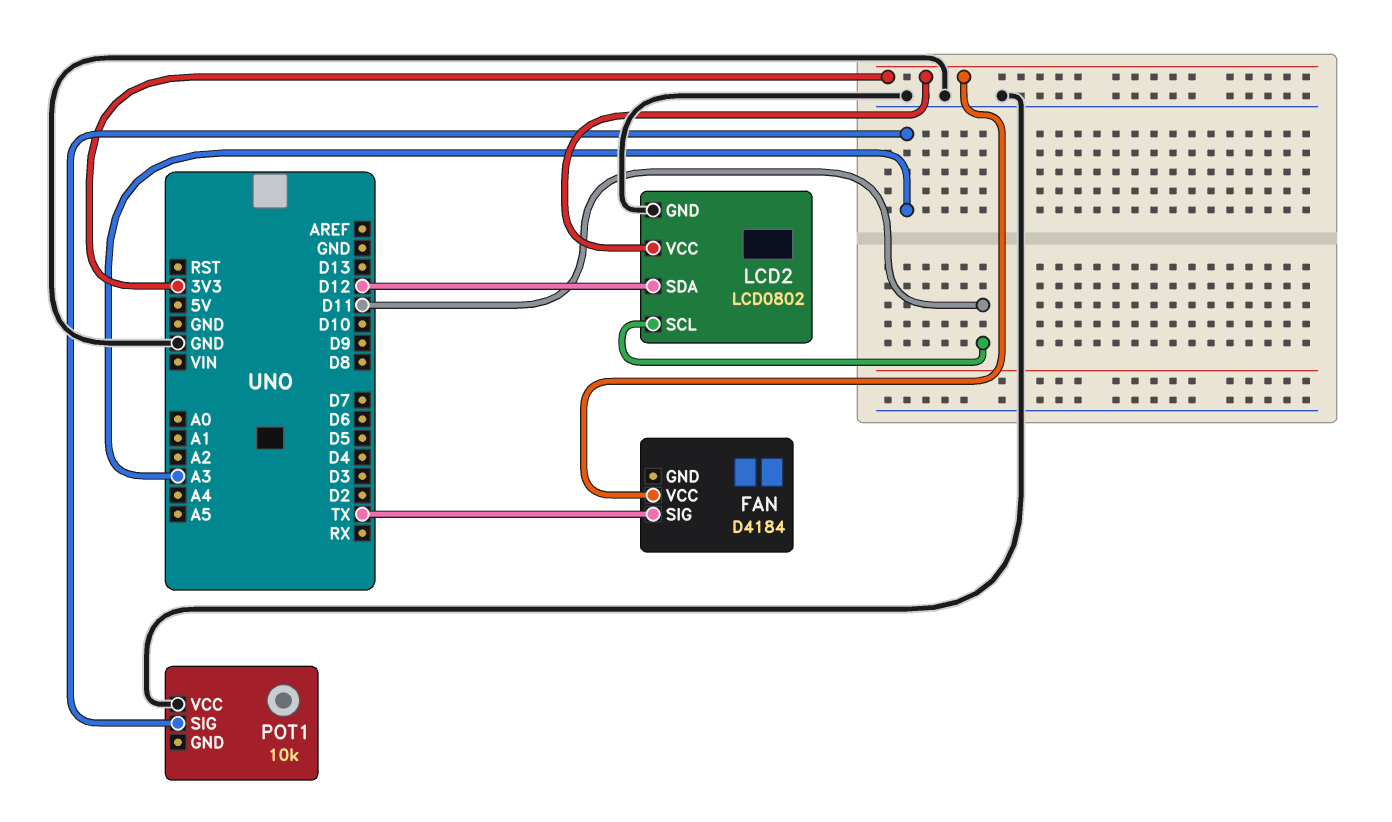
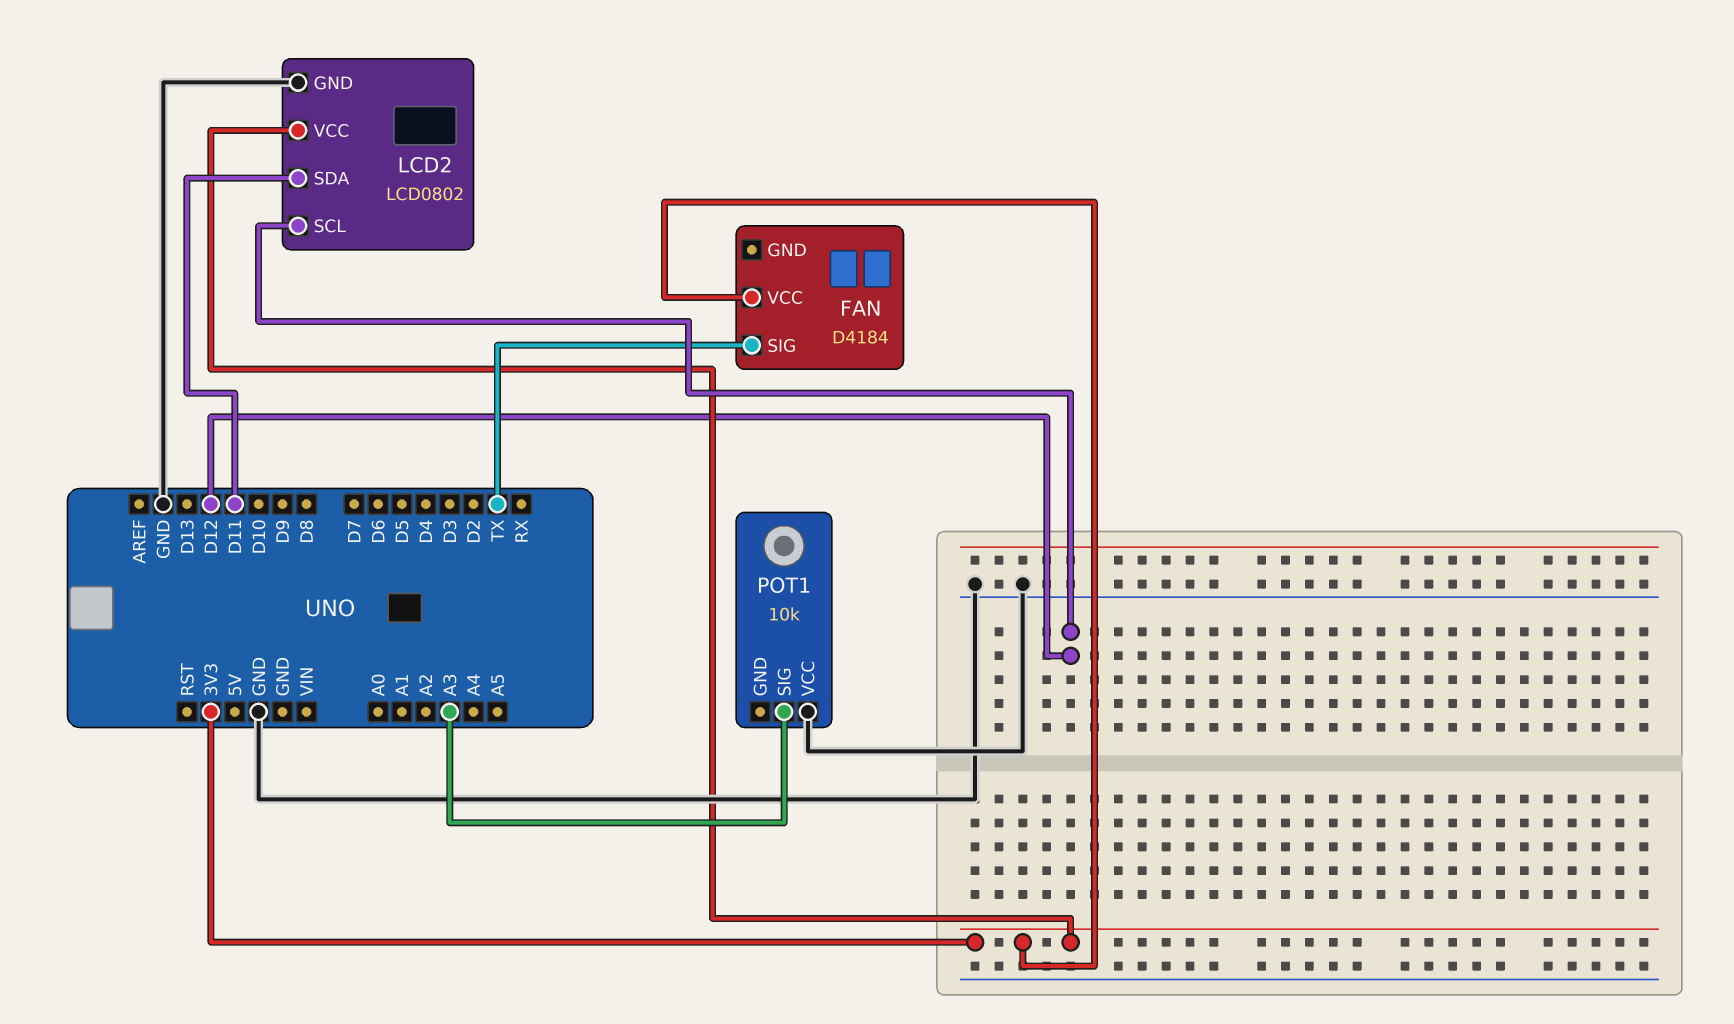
LCD2 pin SCL: D11 -> D12
LCD2 pin SDA: D12 -> D11

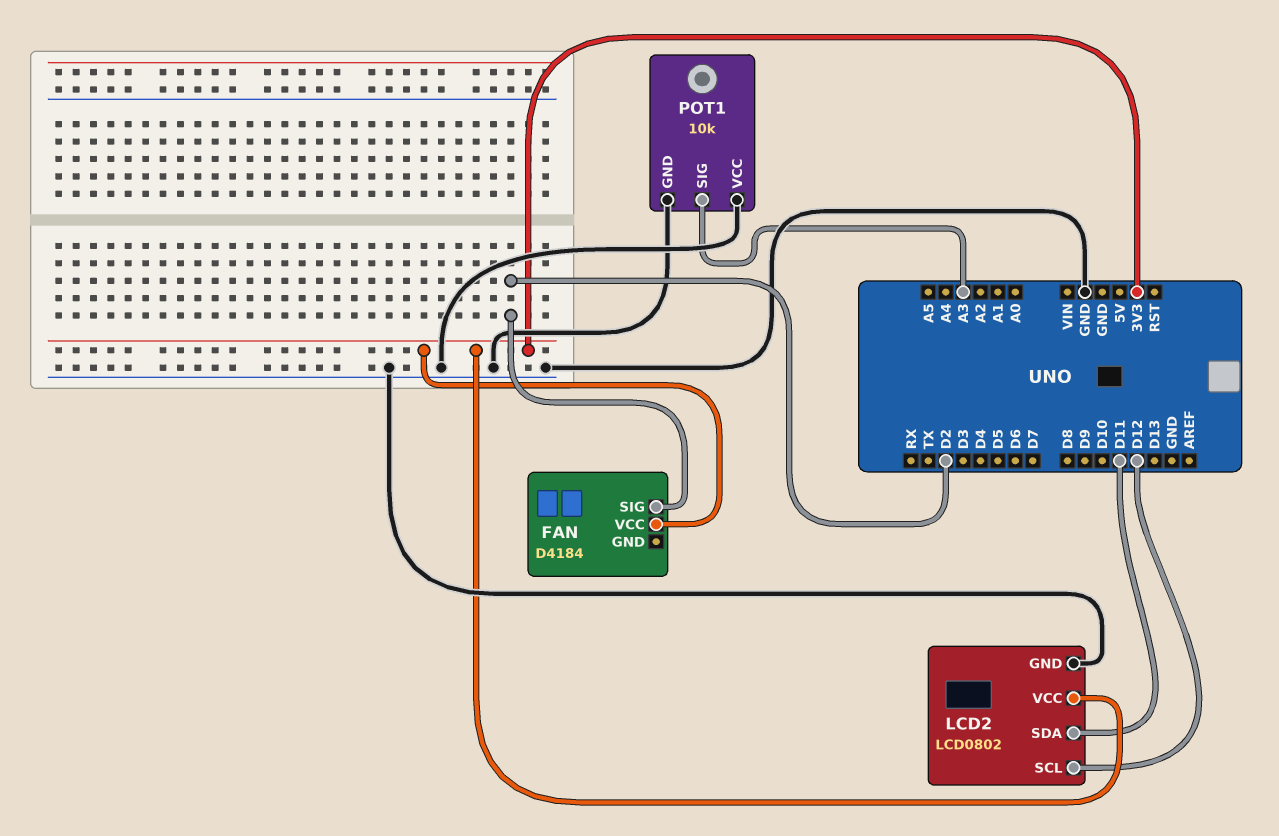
FAN pin SIG: TX -> D2
POT1 pin GND: none -> GND

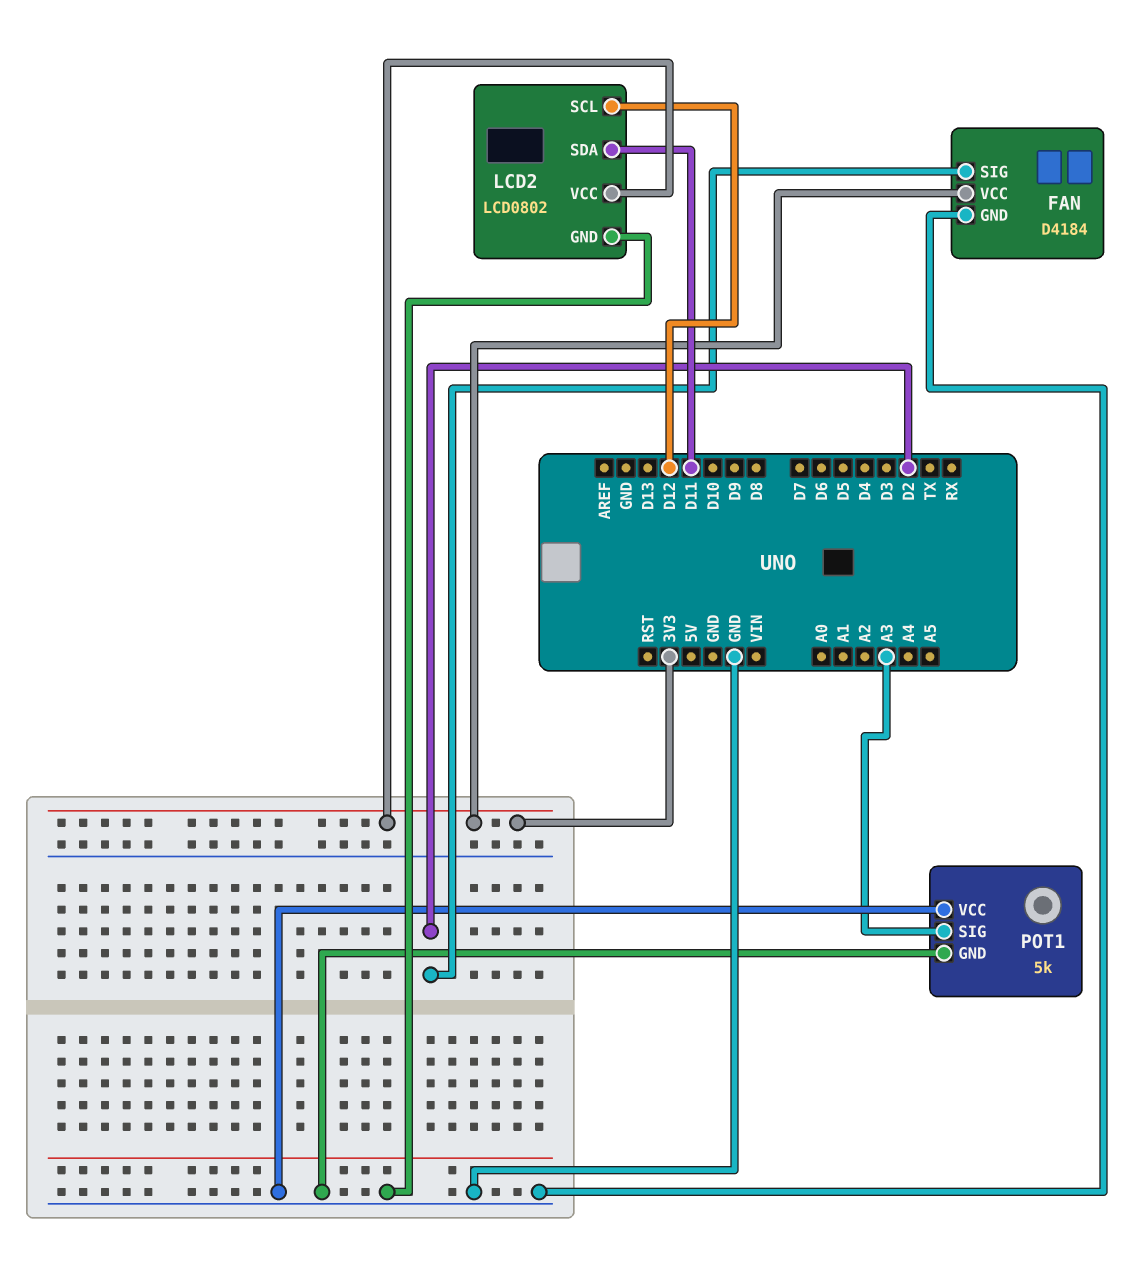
FAN pin GND: none -> GND
POT1: 10k -> 5k

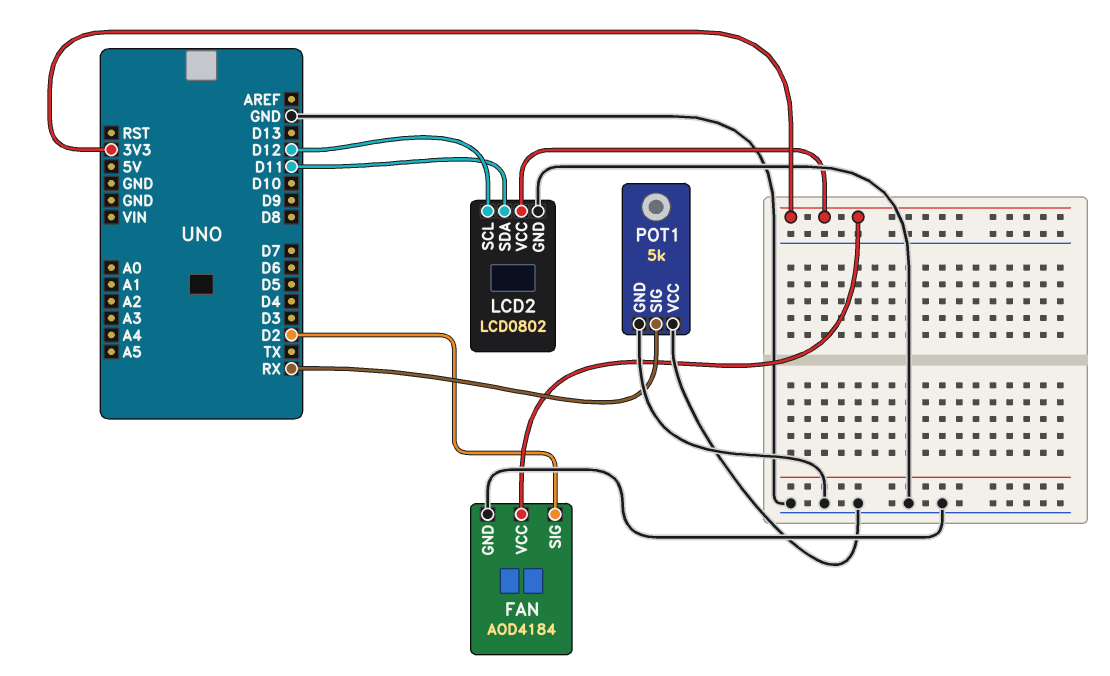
FAN: D4184 -> AOD4184
POT1 pin SIG: A3 -> RX

